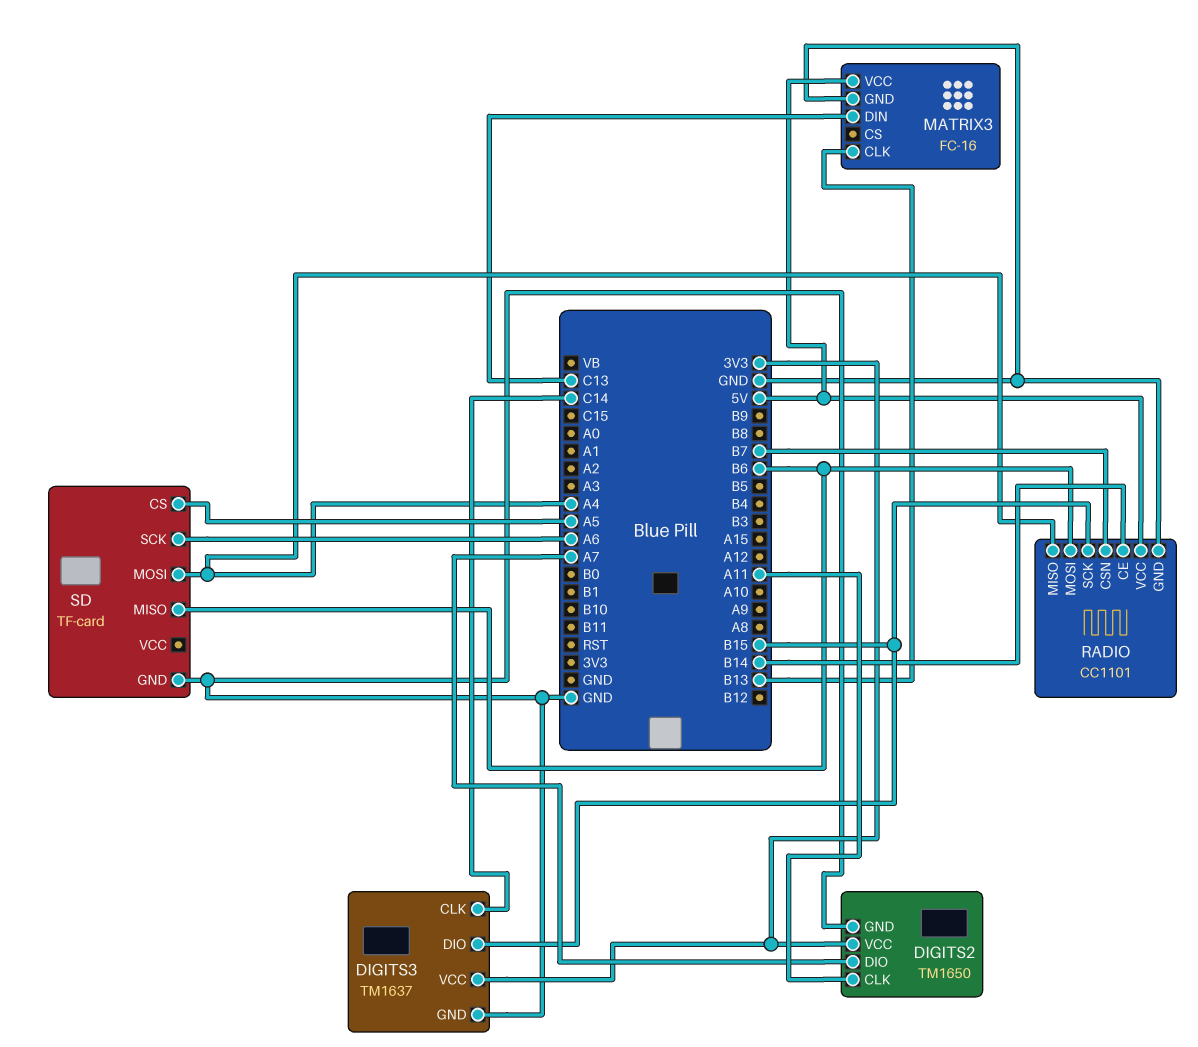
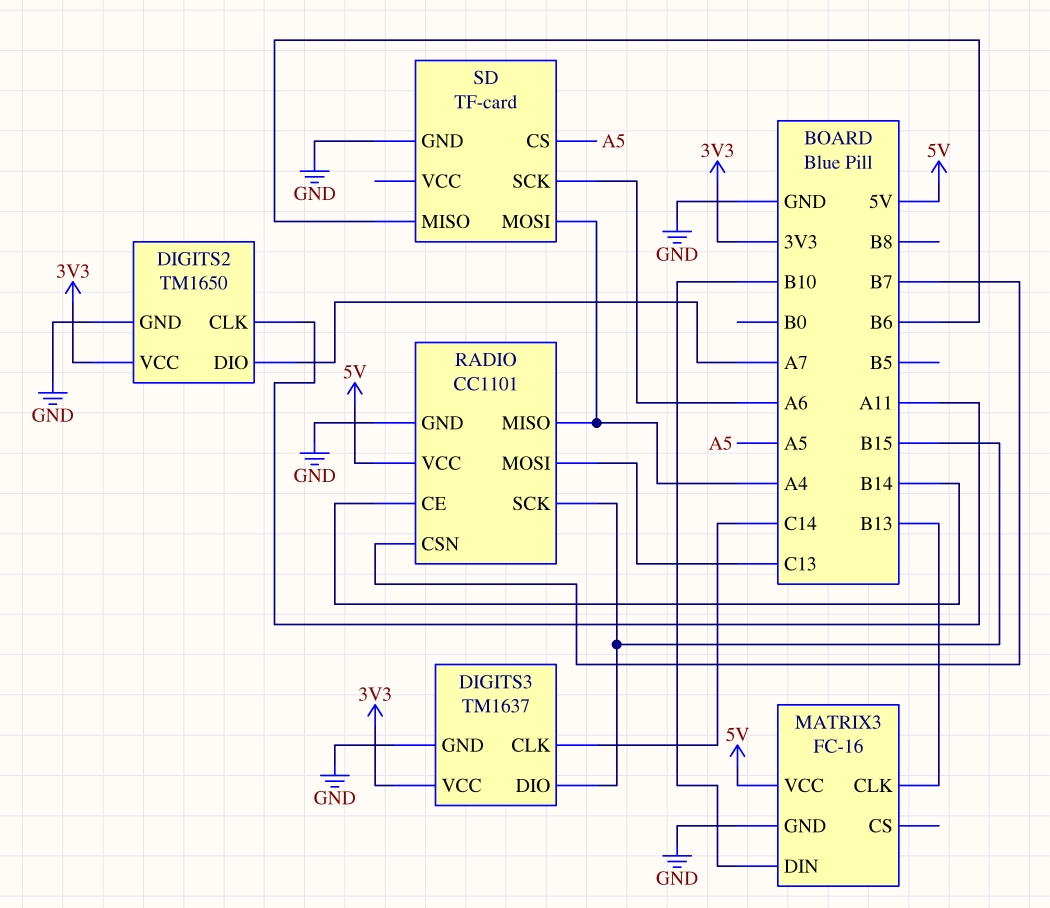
MATRIX3 pin DIN: C13 -> B10
RADIO pin MOSI: B6 -> C13

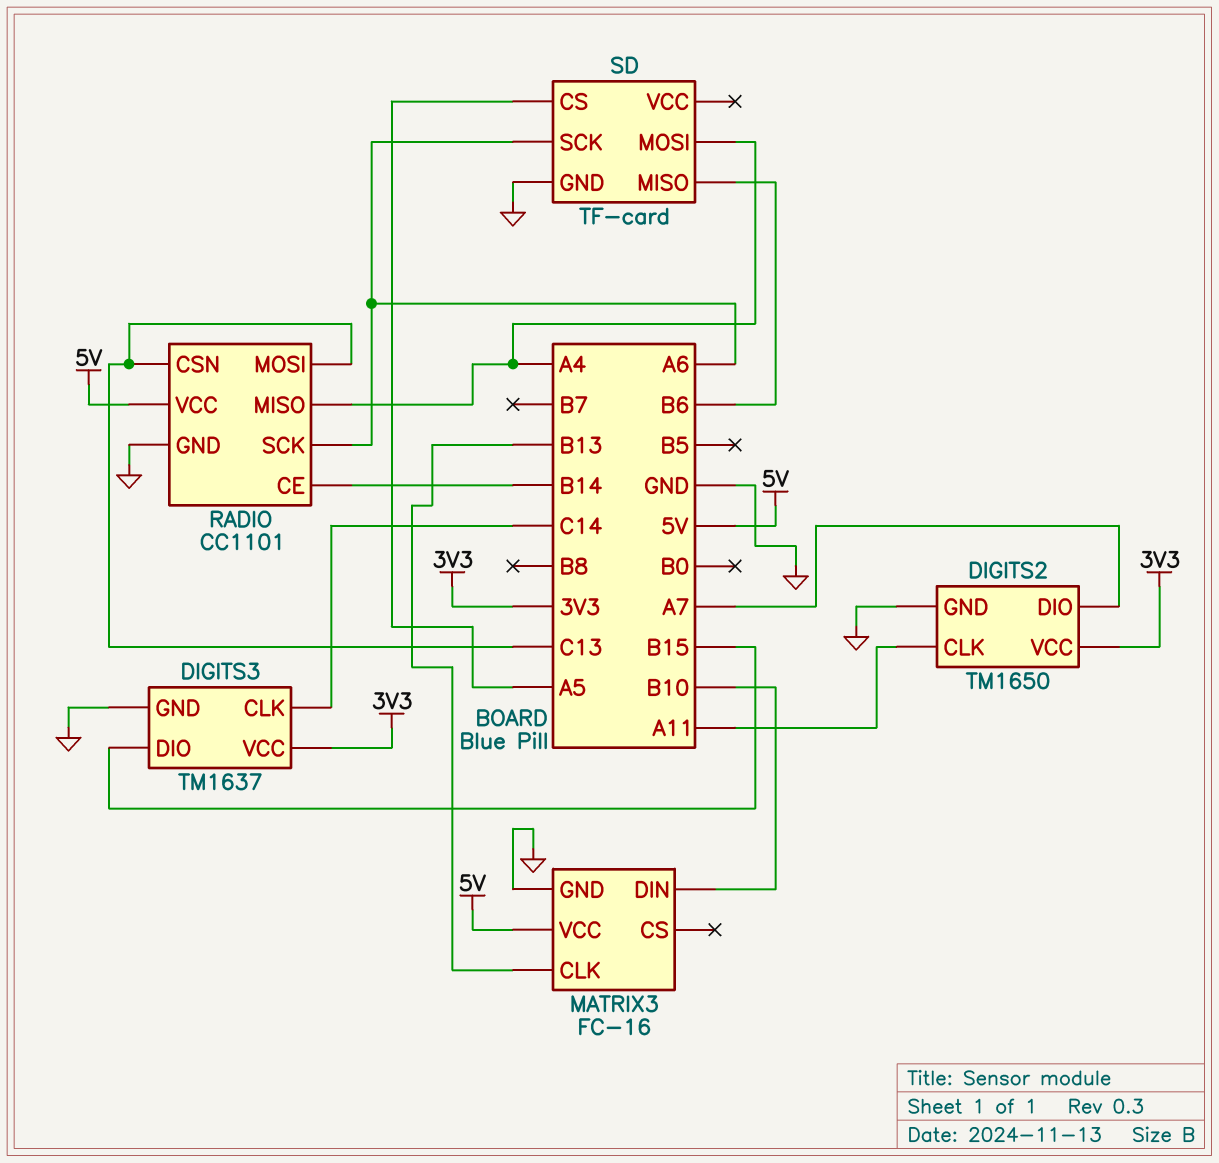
RADIO pin CSN: B7 -> C13
RADIO pin SCK: B15 -> A6

